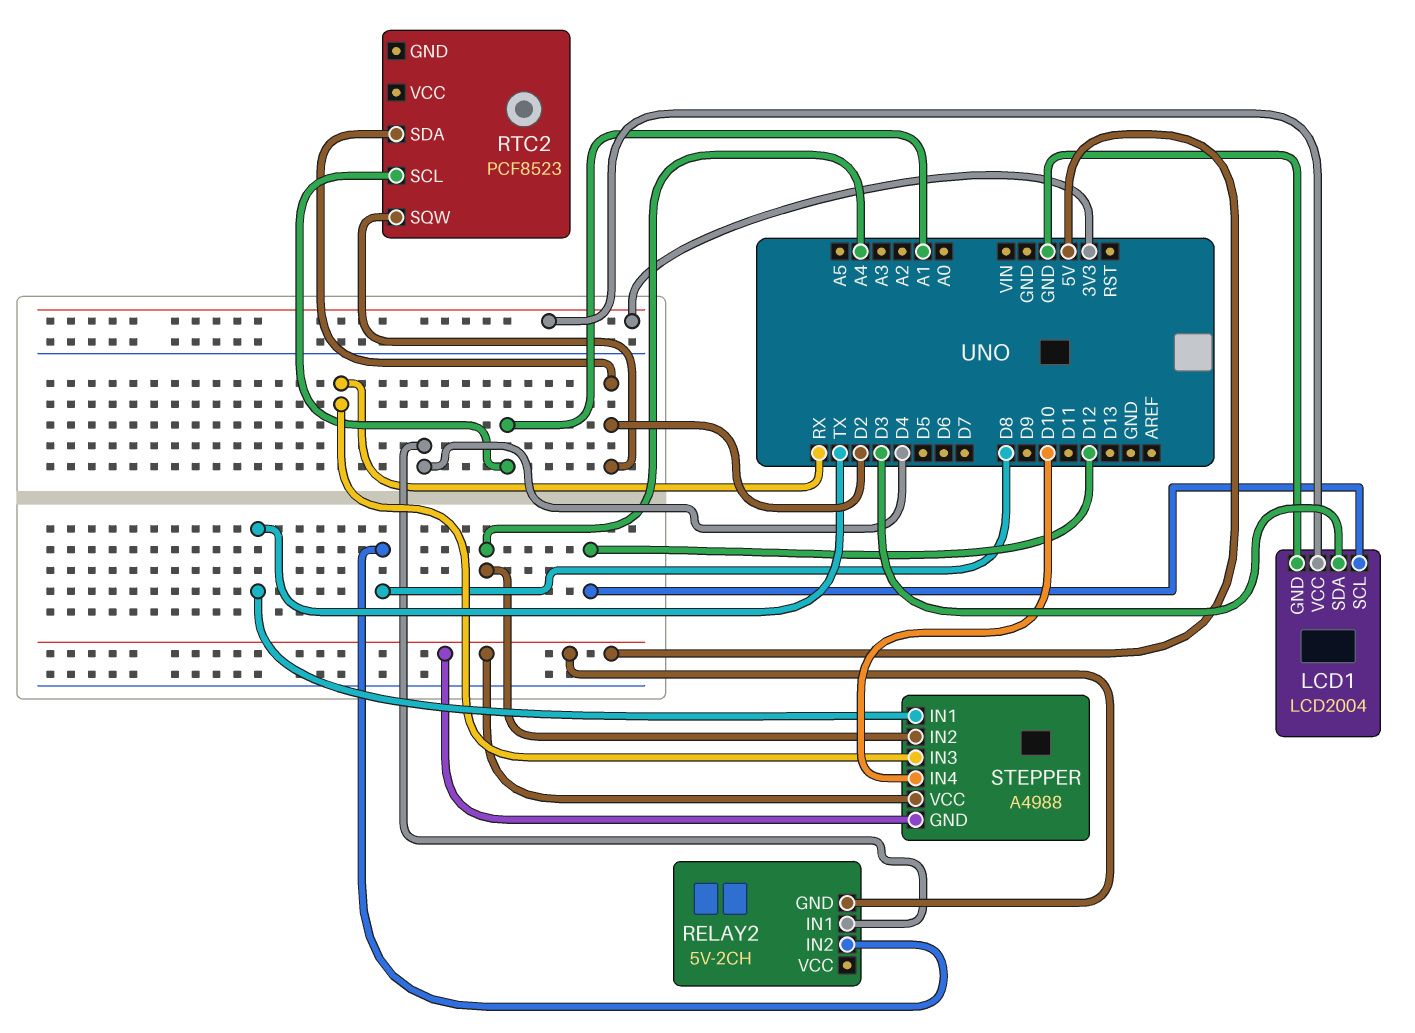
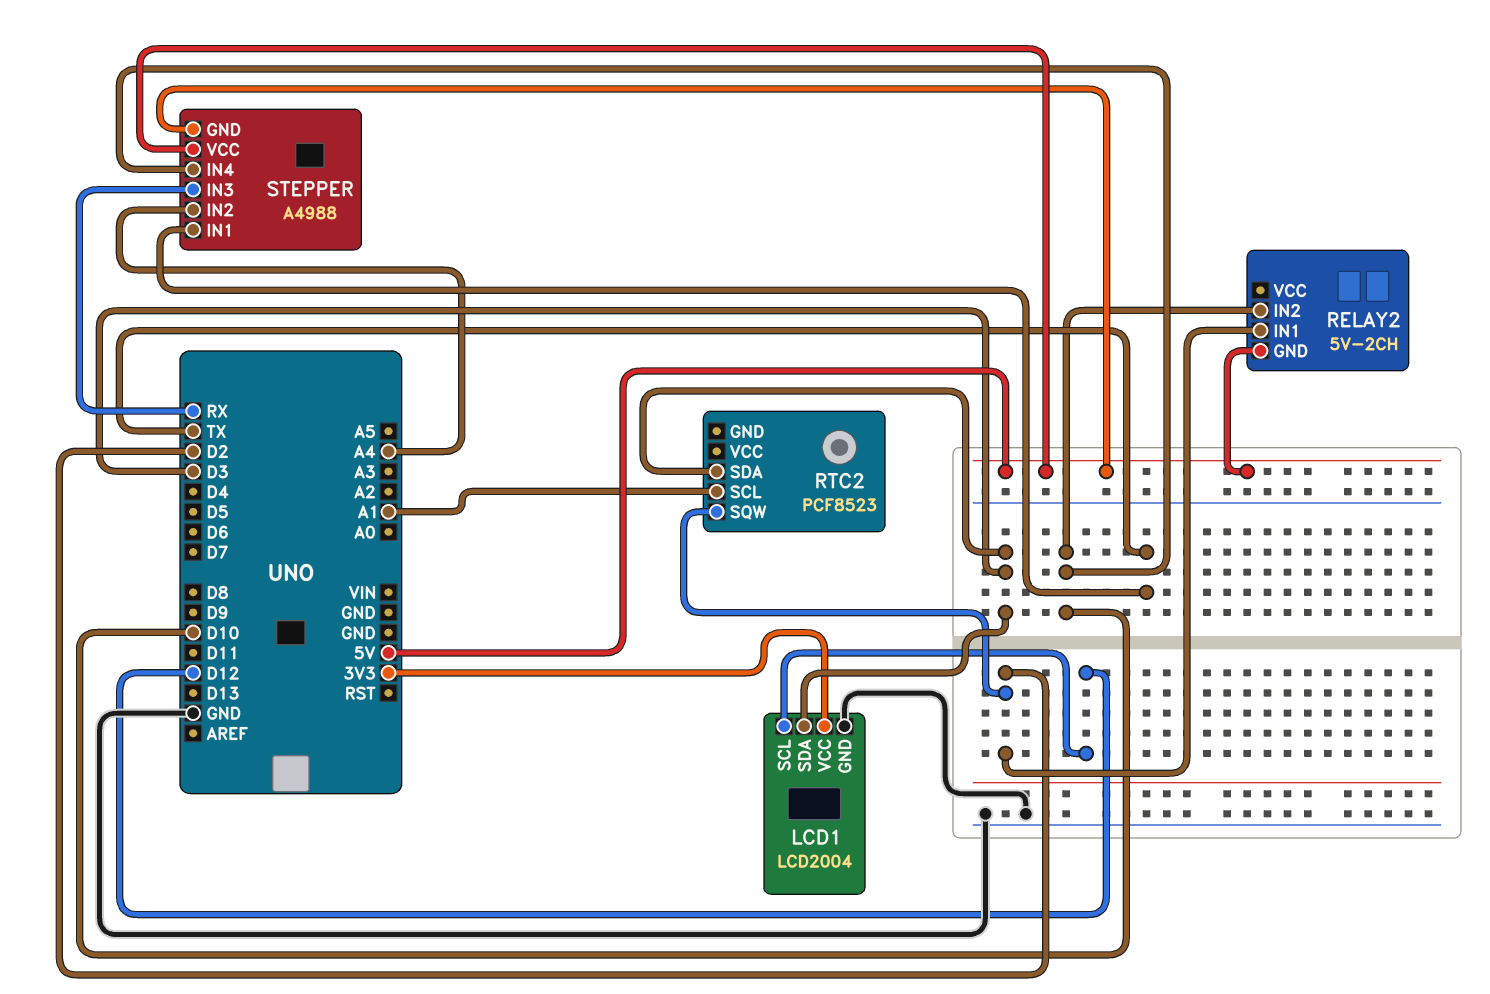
RELAY2 pin IN1: D4 -> D2
RELAY2 pin IN2: D8 -> D10
RTC2 pin SDA: D2 -> D3

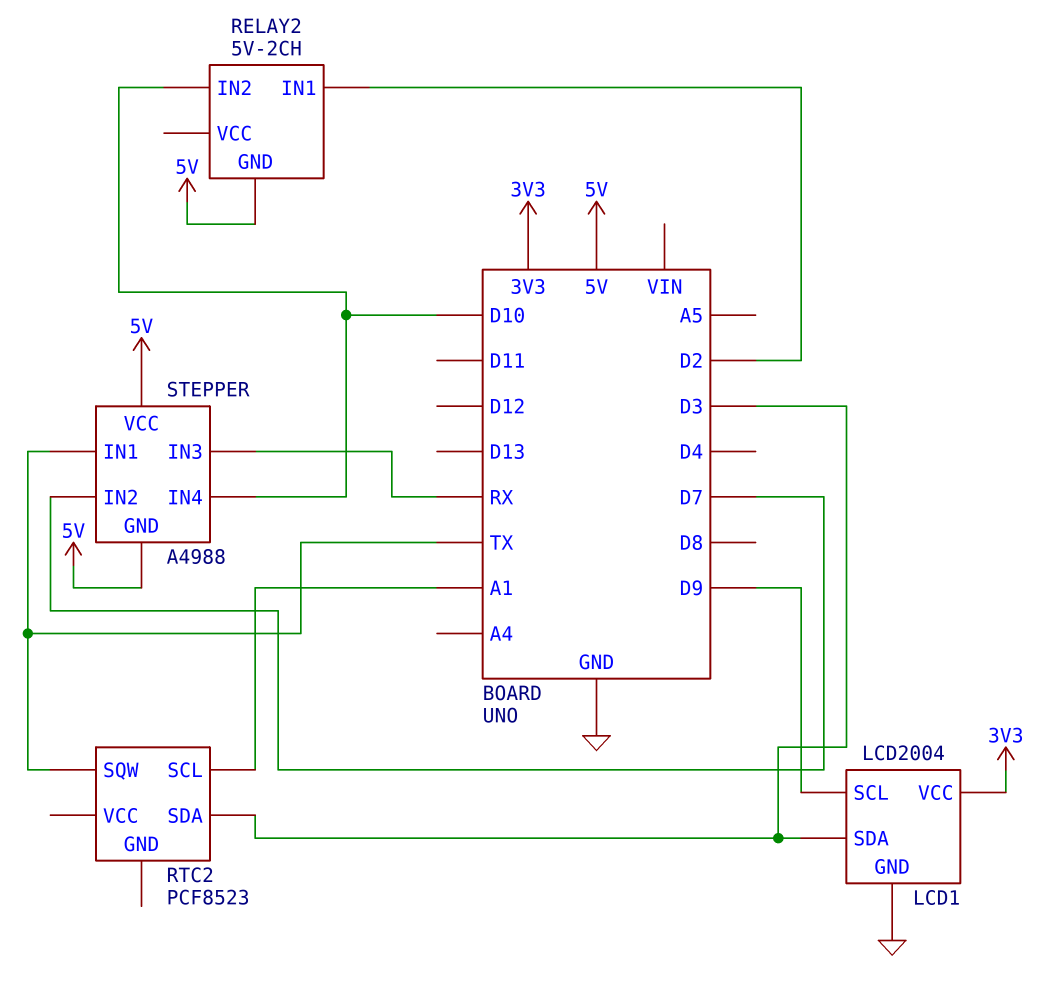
LCD1 pin SCL: D12 -> D9
RTC2 pin SQW: D2 -> TX
STEPPER pin IN2: A4 -> D7

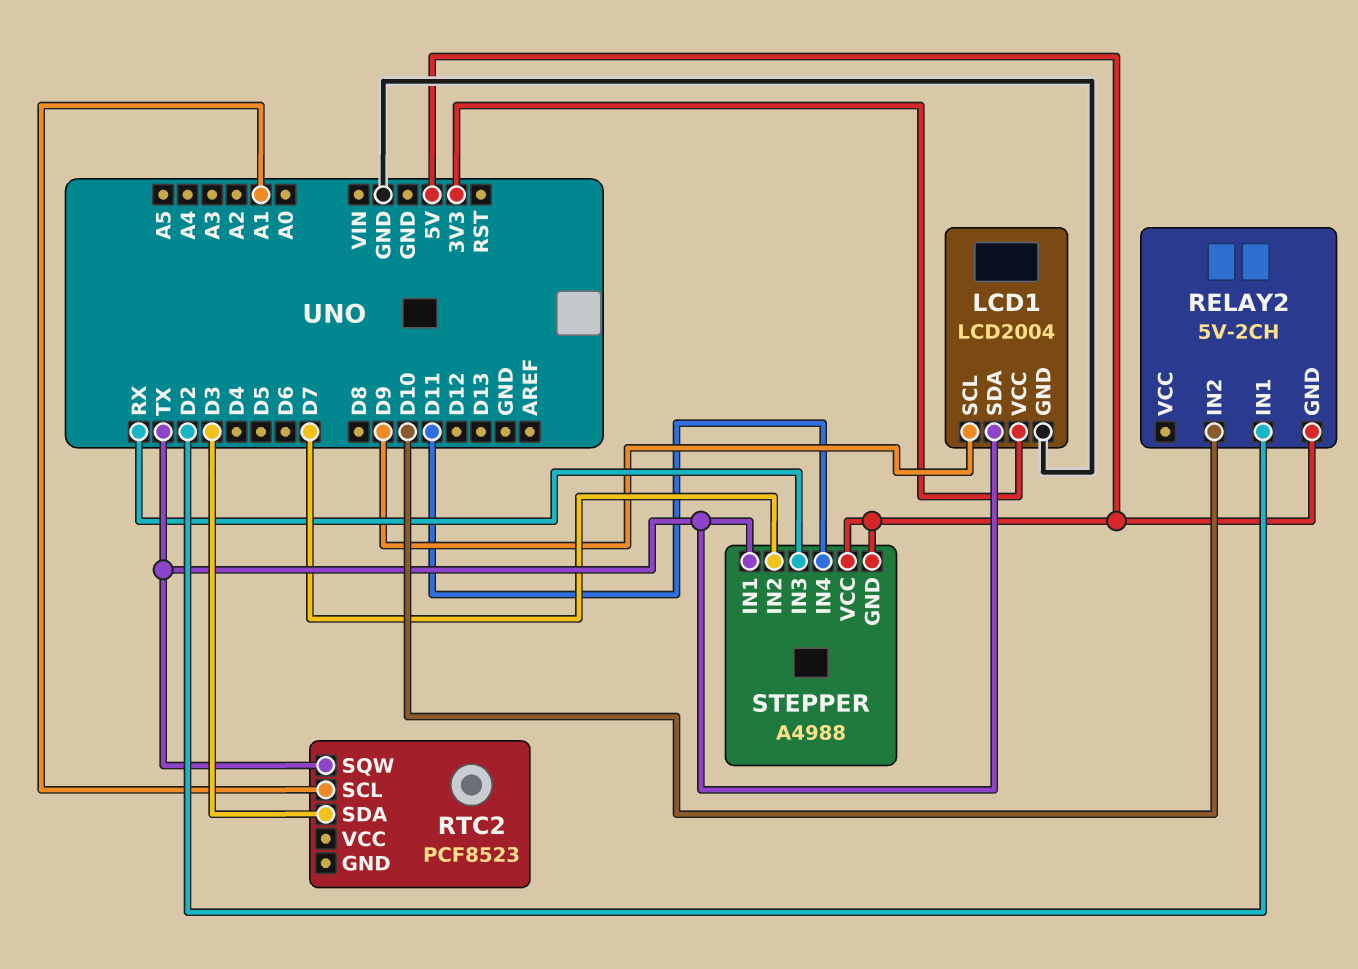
LCD1 pin SDA: D3 -> TX
STEPPER pin IN4: D10 -> D11

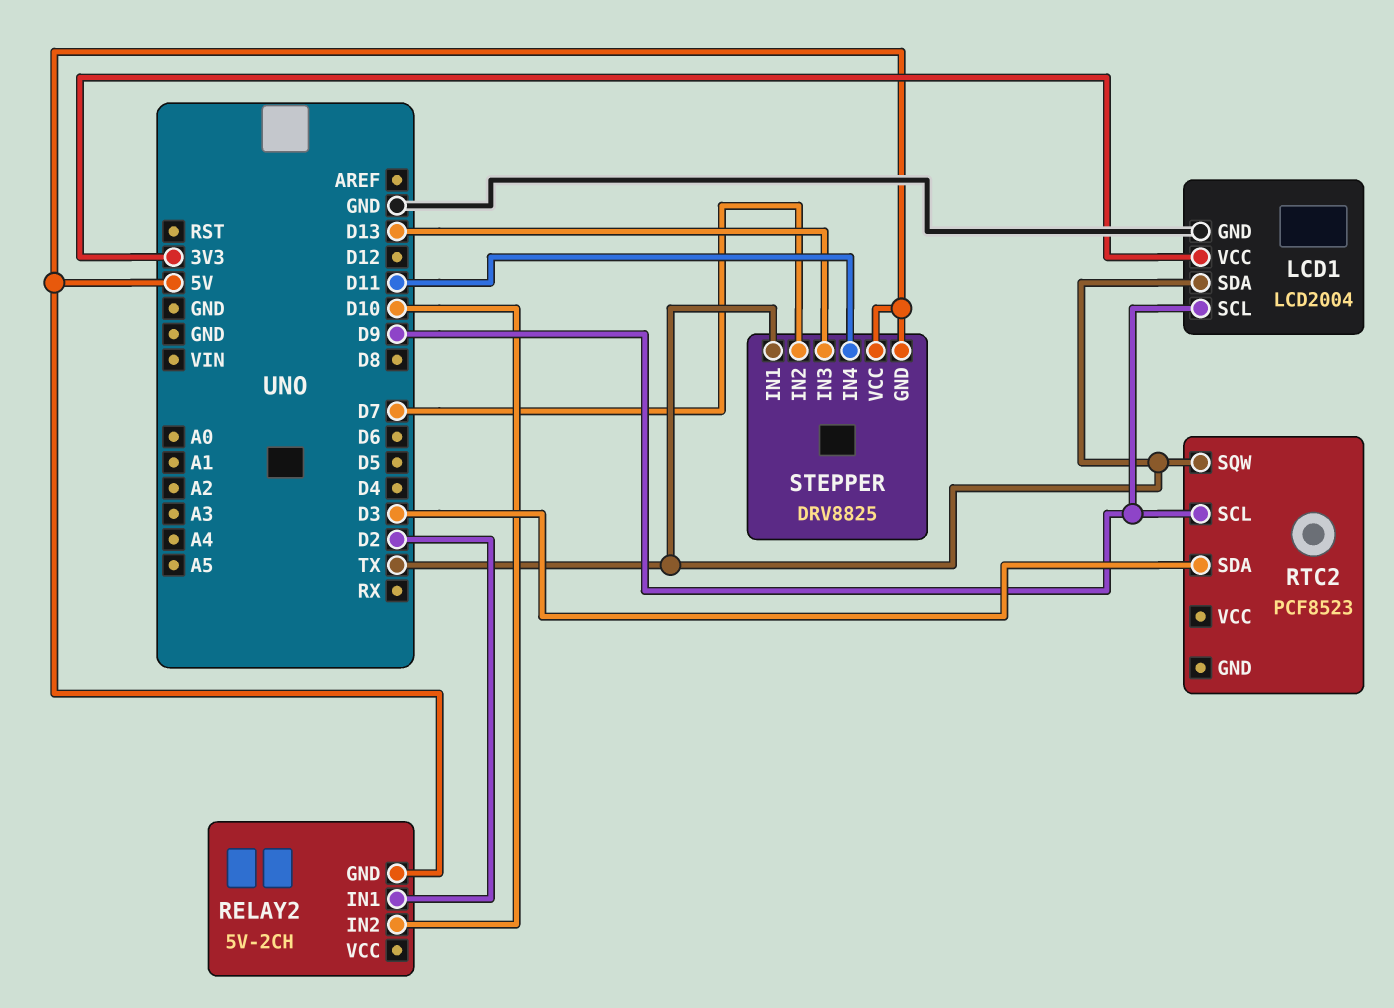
RTC2 pin SCL: A1 -> D9
STEPPER: A4988 -> DRV8825
STEPPER pin IN3: RX -> D13

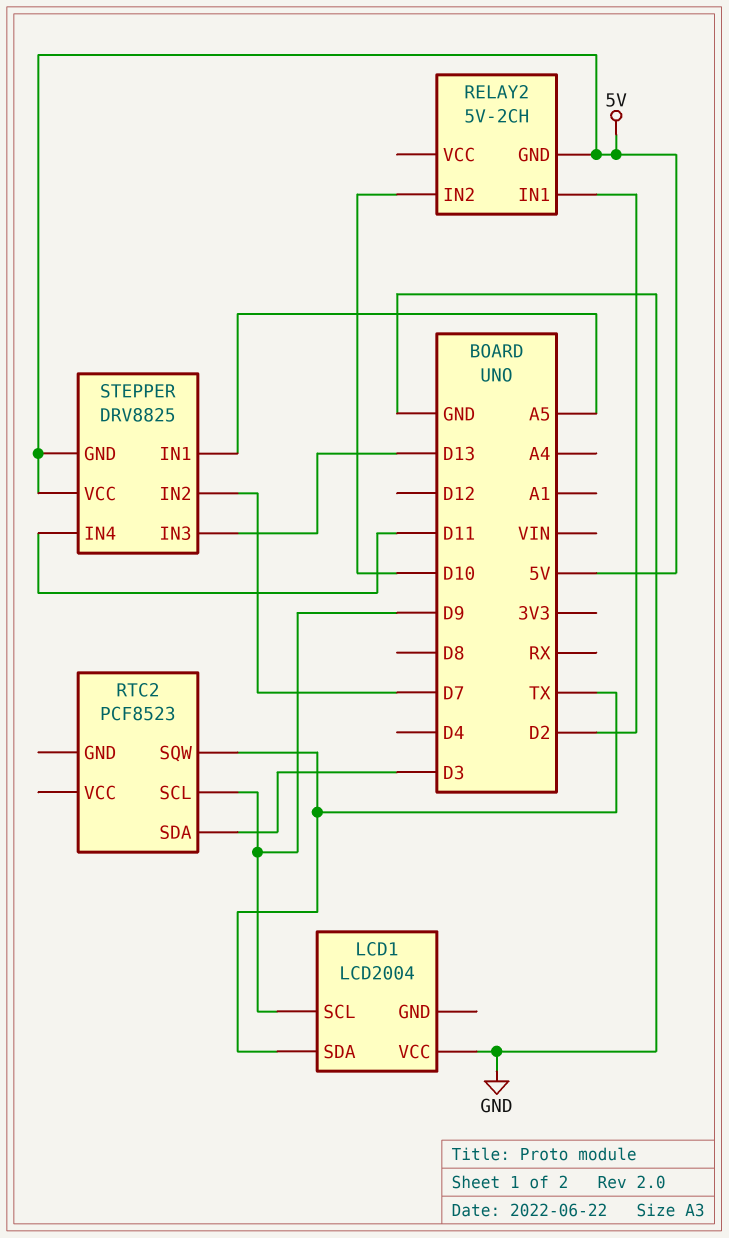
LCD1 pin GND: GND -> none
LCD1 pin VCC: 3V3 -> GND
STEPPER pin IN1: TX -> A5

